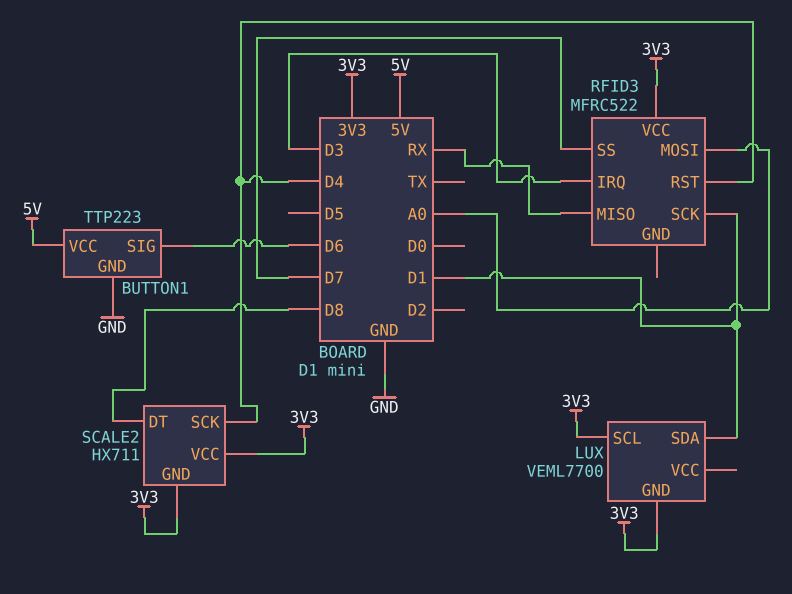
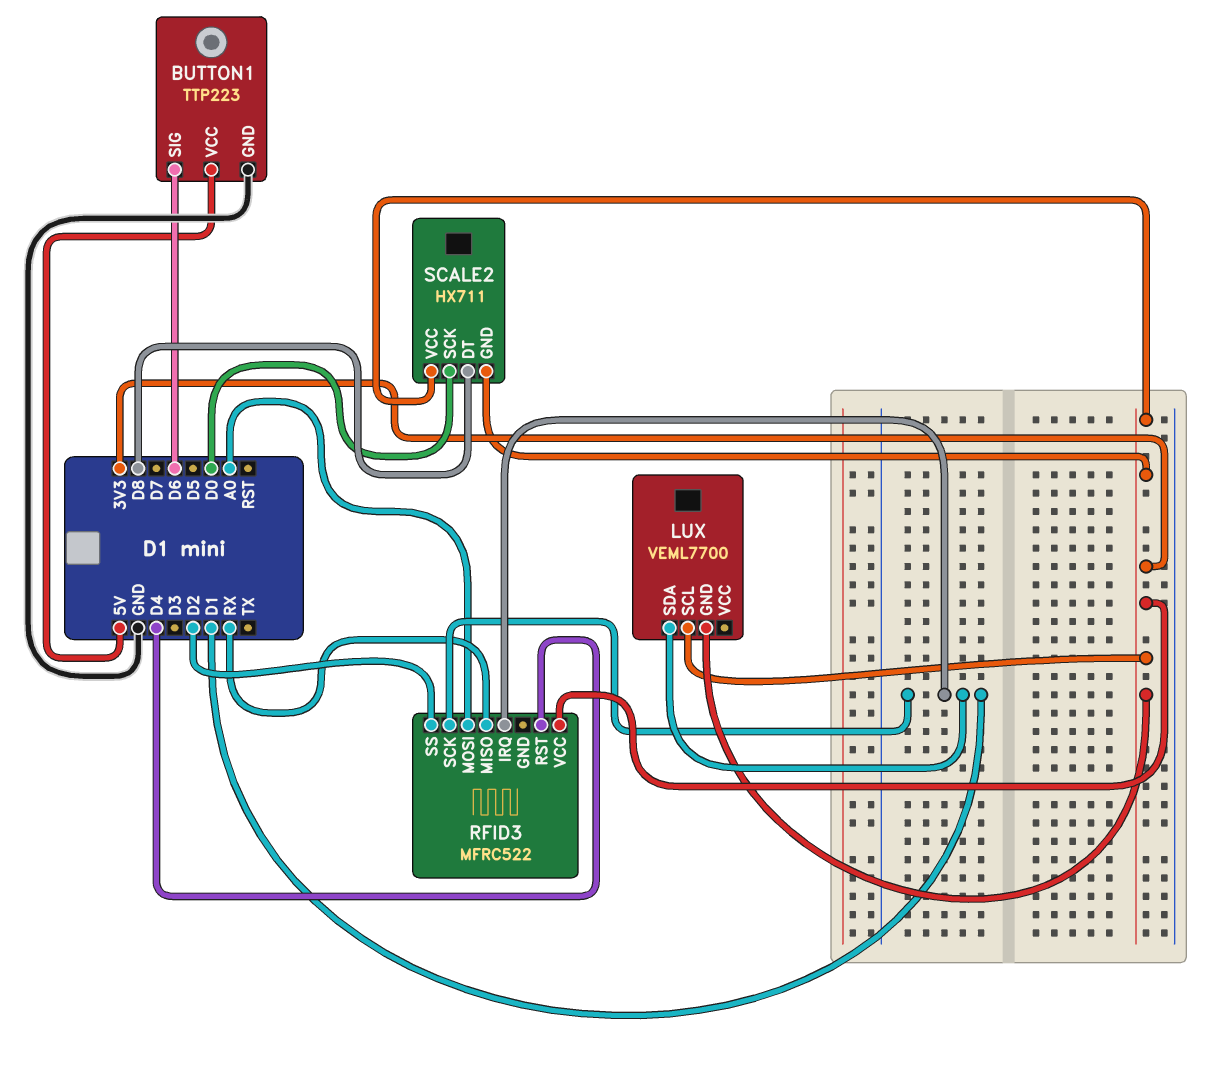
RFID3 pin IRQ: D3 -> D1
RFID3 pin SS: D7 -> D2
SCALE2 pin SCK: D4 -> D0

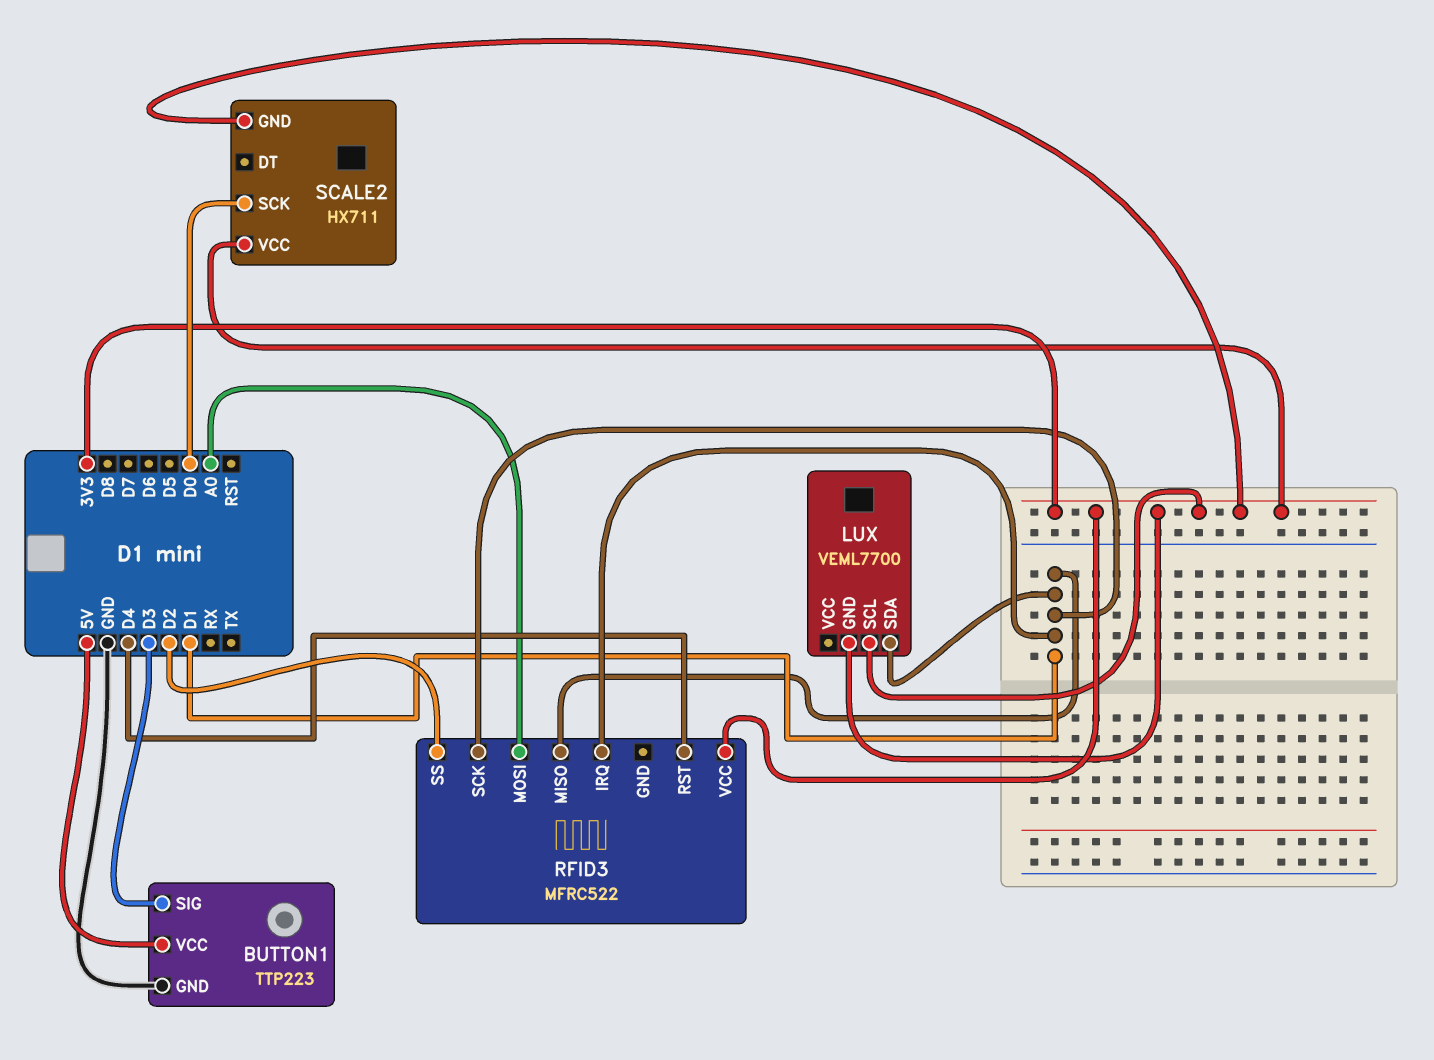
BUTTON1 pin SIG: D6 -> D3
RFID3 pin MISO: RX -> D1
SCALE2 pin DT: D8 -> none

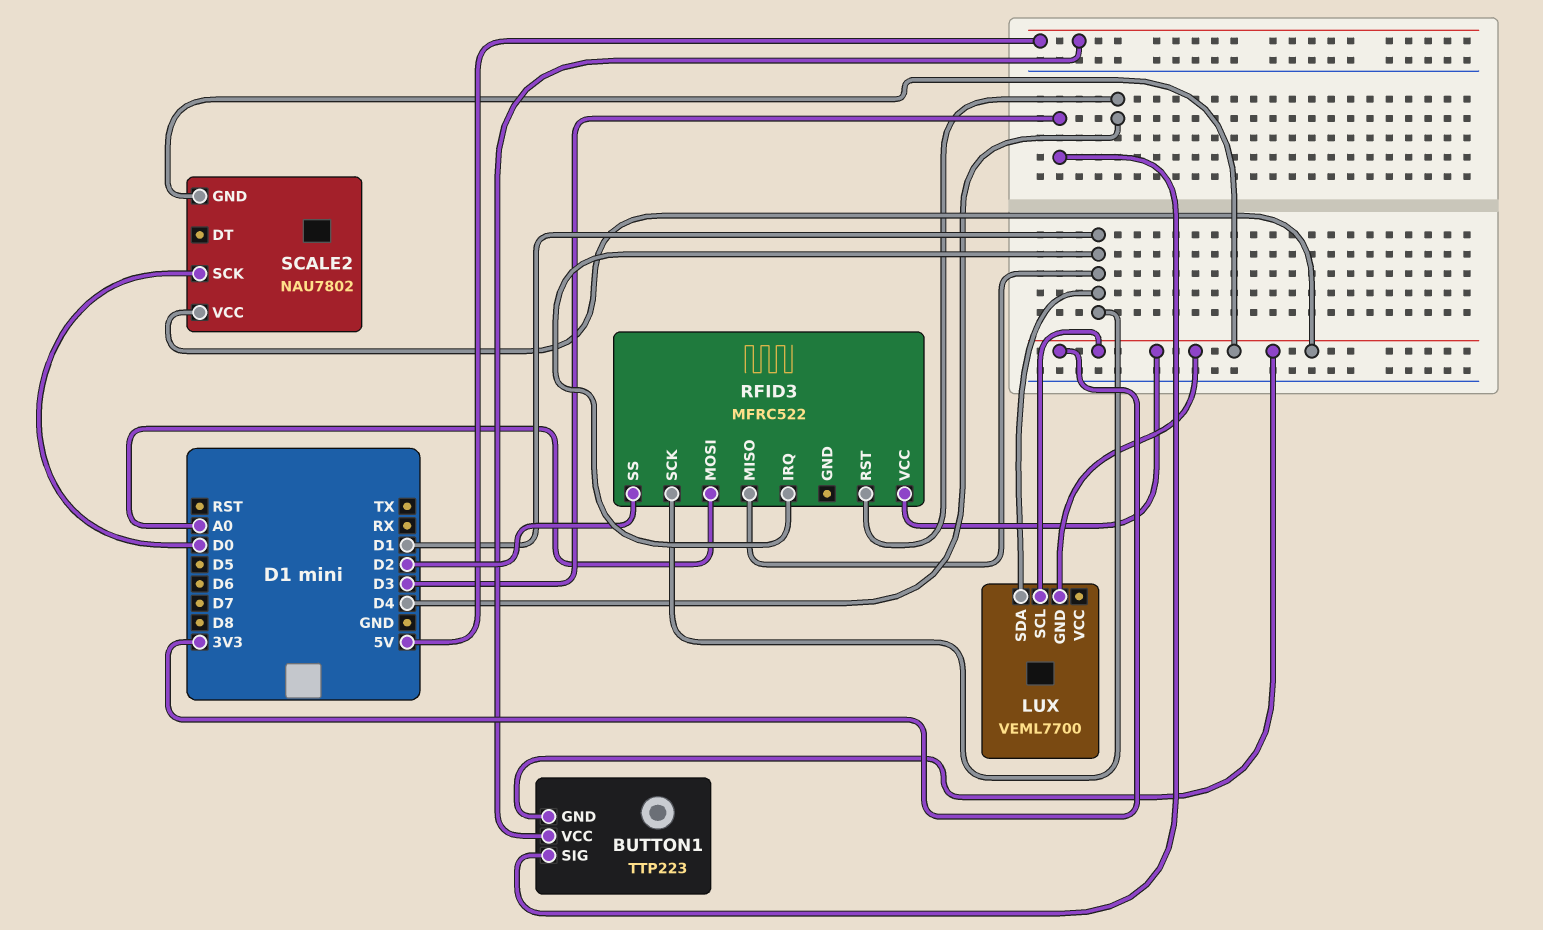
BUTTON1 pin GND: GND -> 3V3
SCALE2: HX711 -> NAU7802

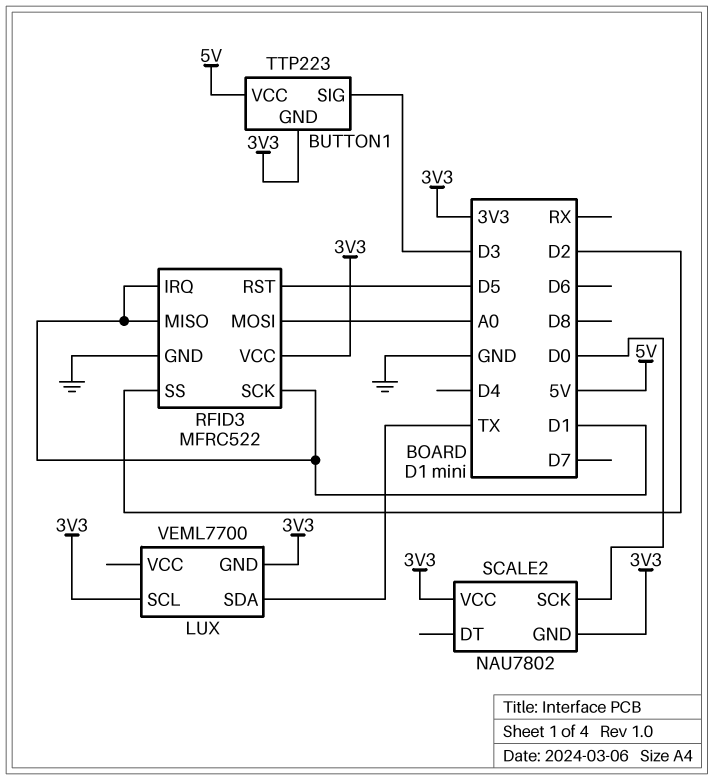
LUX pin SDA: D1 -> TX
RFID3 pin GND: none -> GND
RFID3 pin RST: D4 -> D5

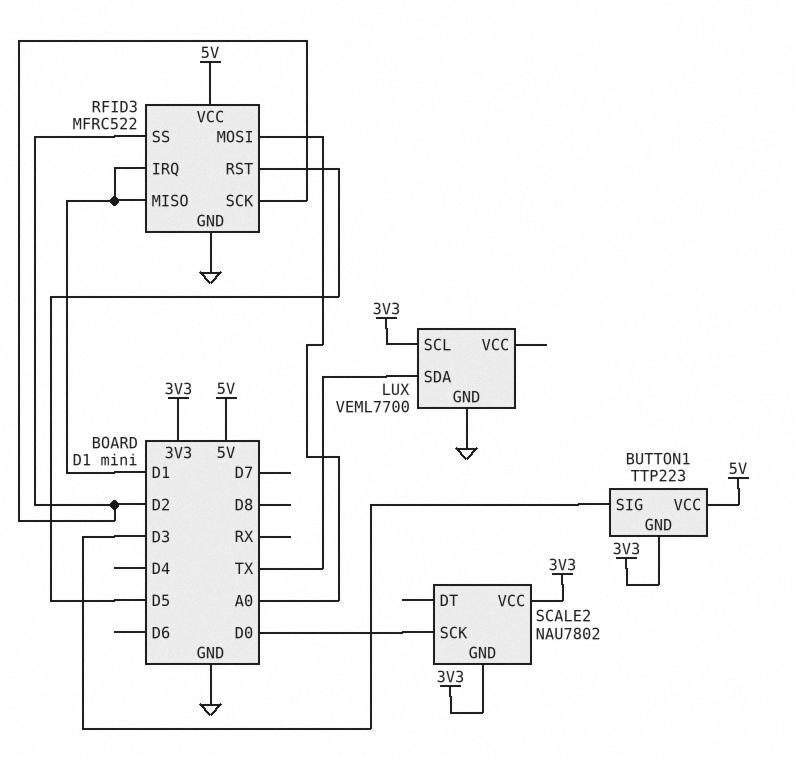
LUX pin GND: 3V3 -> GND
RFID3 pin SCK: D1 -> D2
RFID3 pin VCC: 3V3 -> 5V

